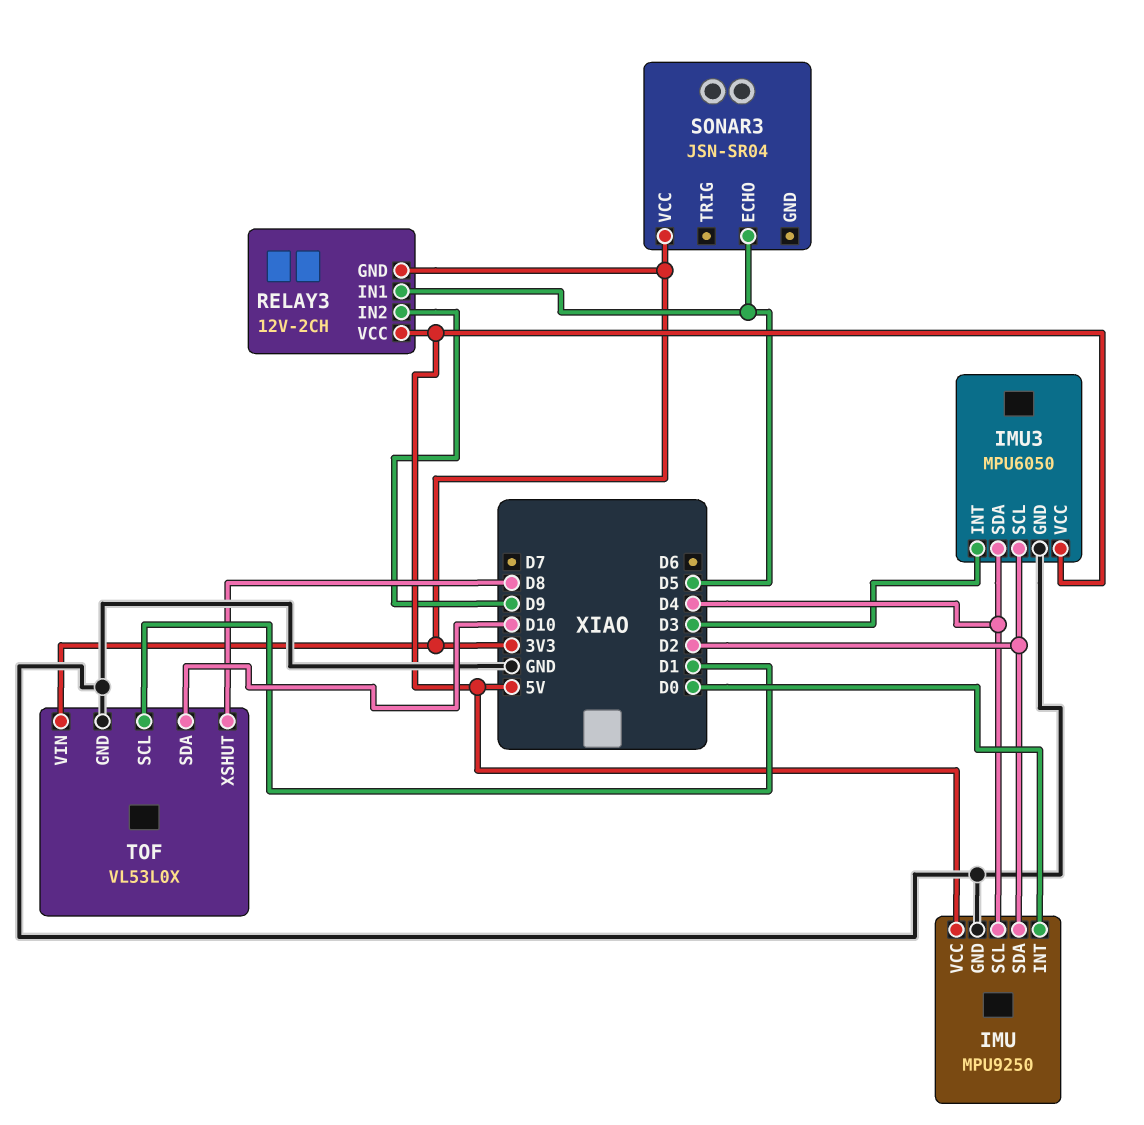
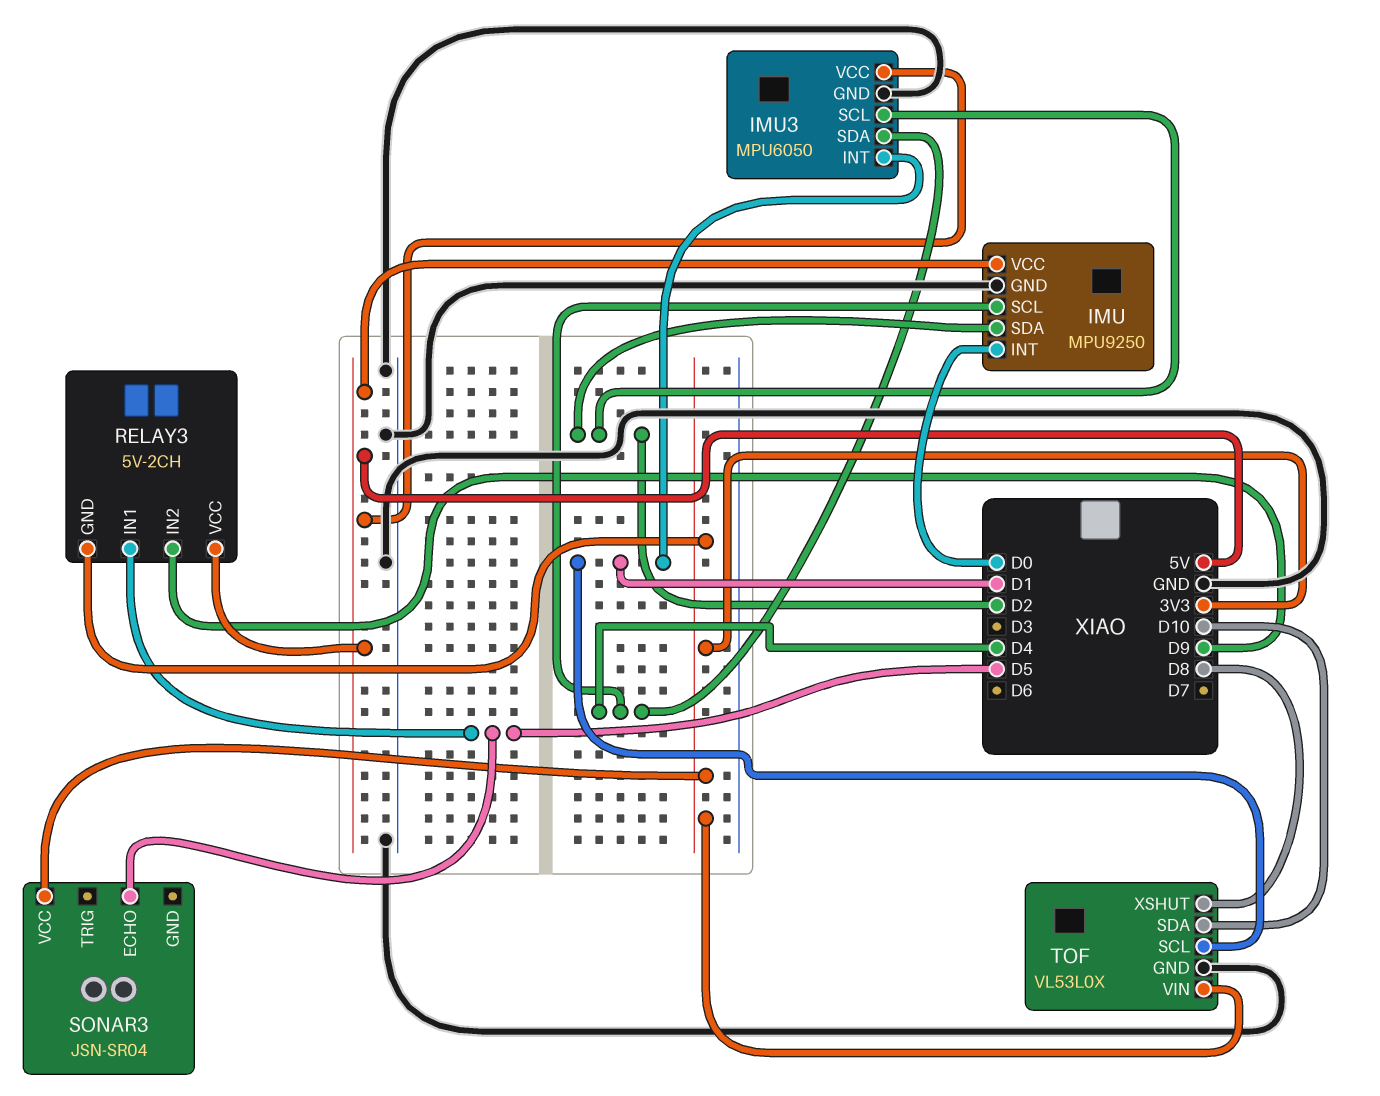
IMU3 pin INT: D3 -> D1
RELAY3: 12V-2CH -> 5V-2CH

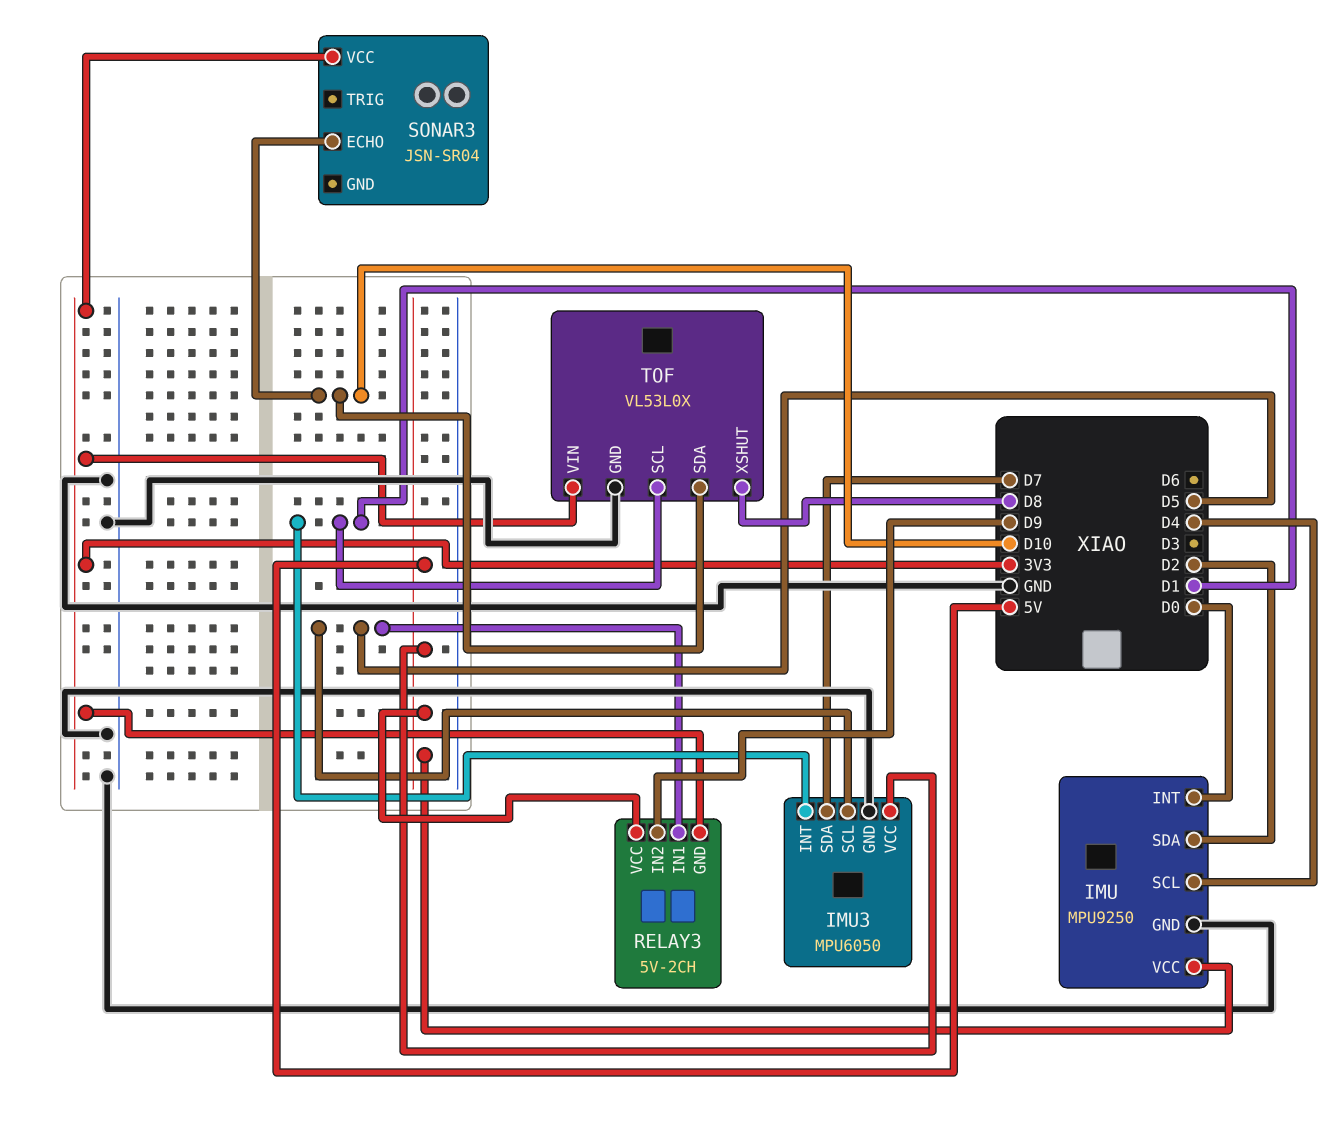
IMU3 pin SCL: D2 -> D5
IMU3 pin SDA: D4 -> D7
SONAR3 pin ECHO: D5 -> D10

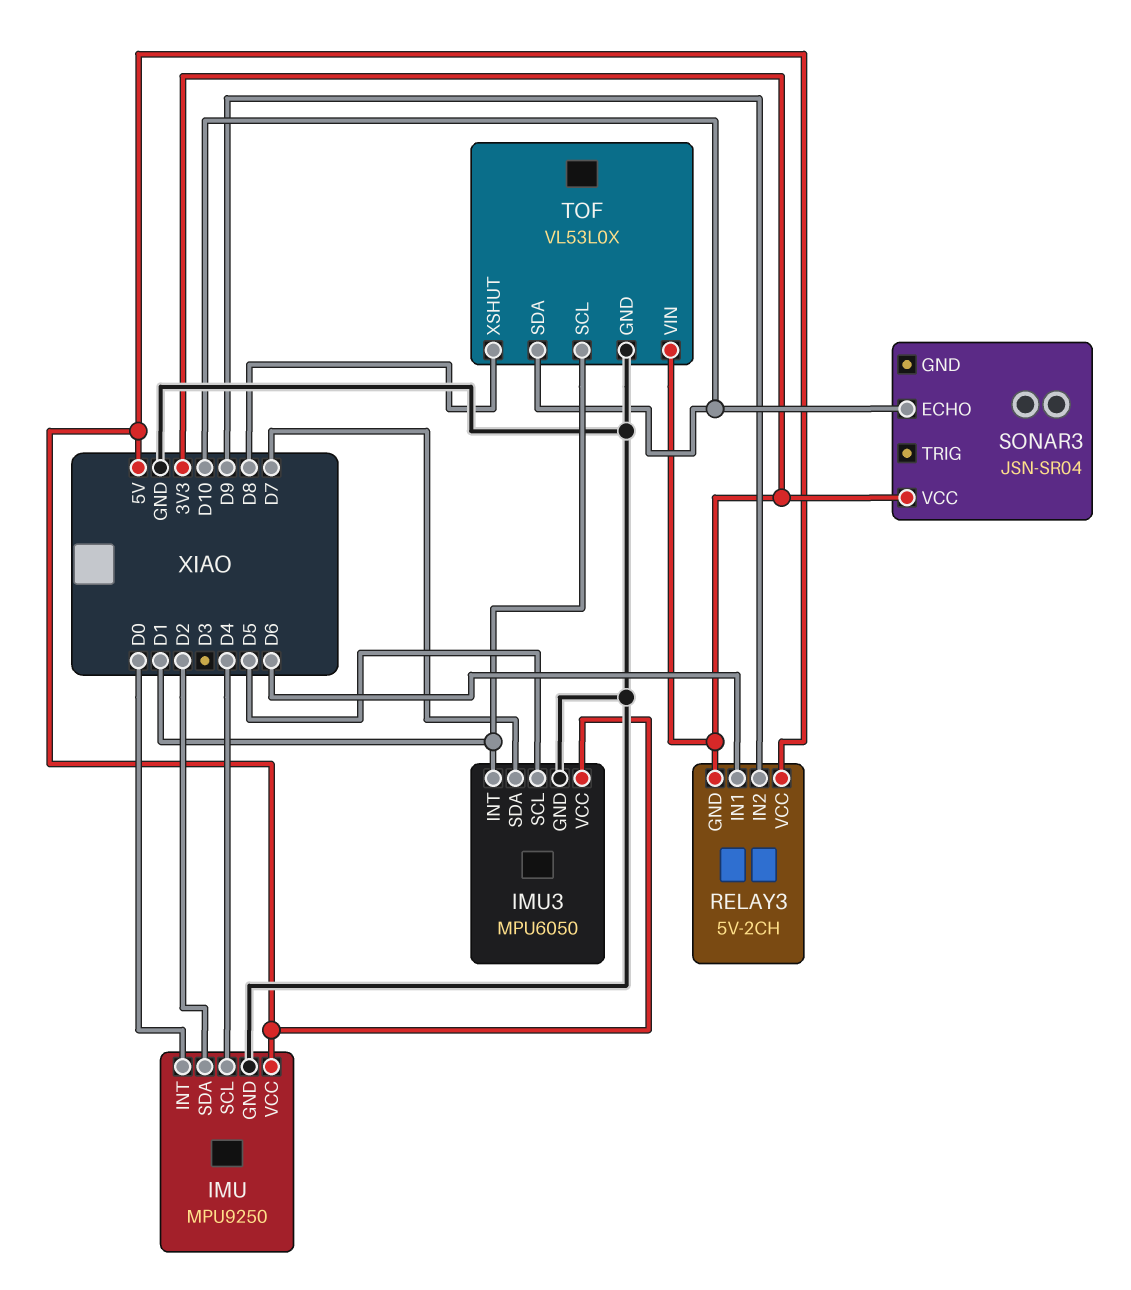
RELAY3 pin IN1: D5 -> D6

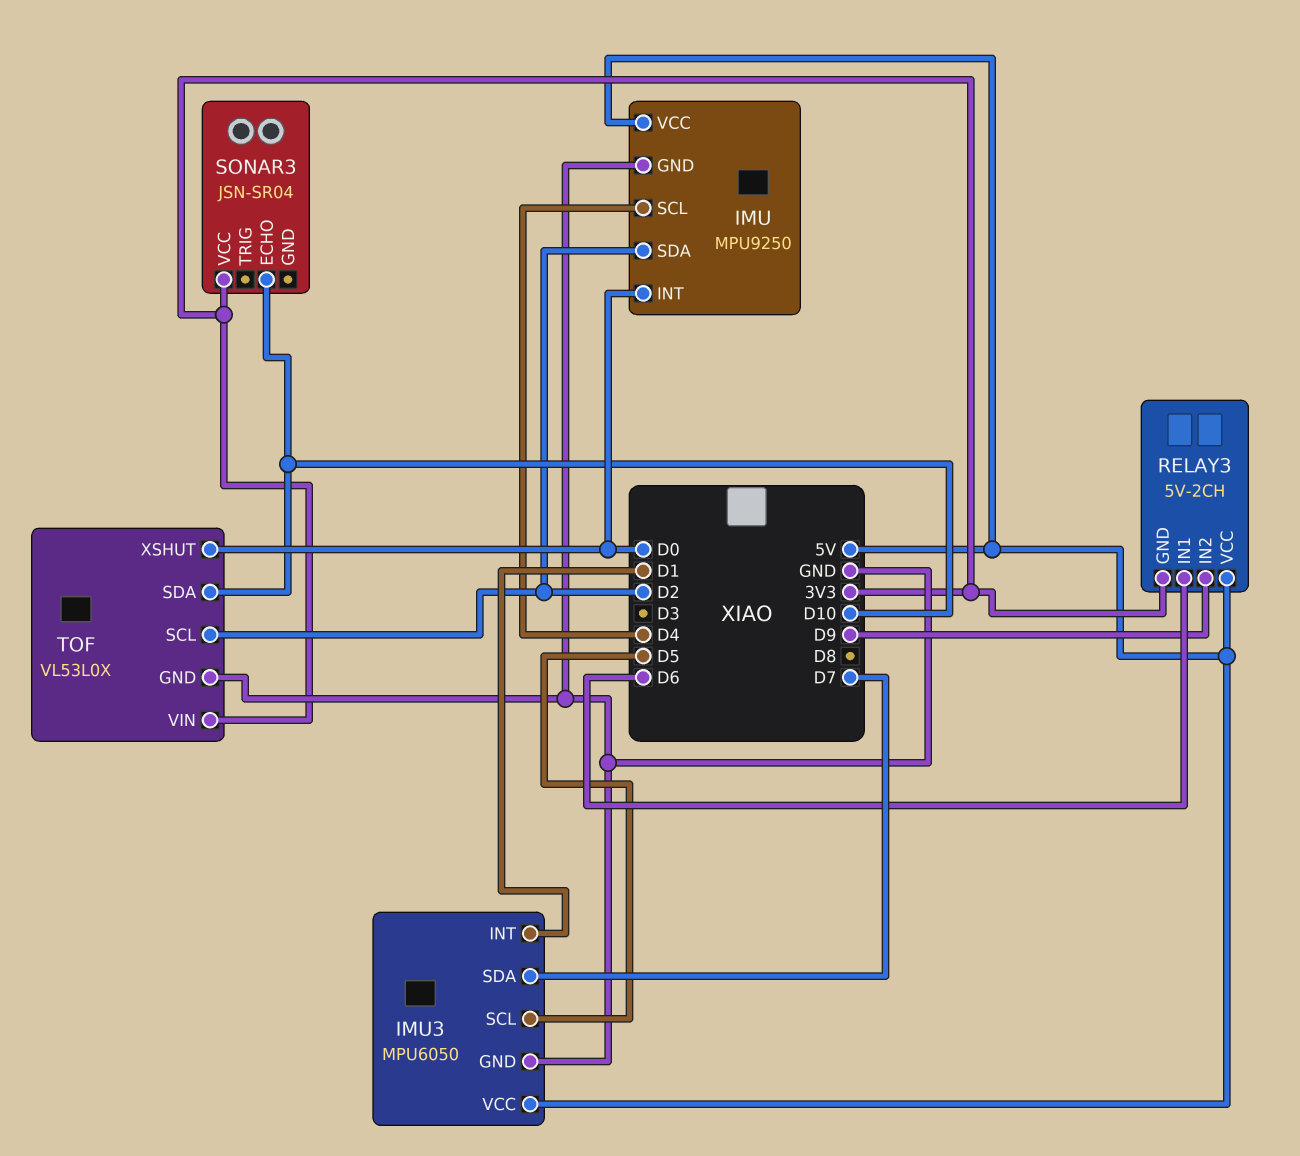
TOF pin SCL: D1 -> D2
TOF pin XSHUT: D8 -> D0

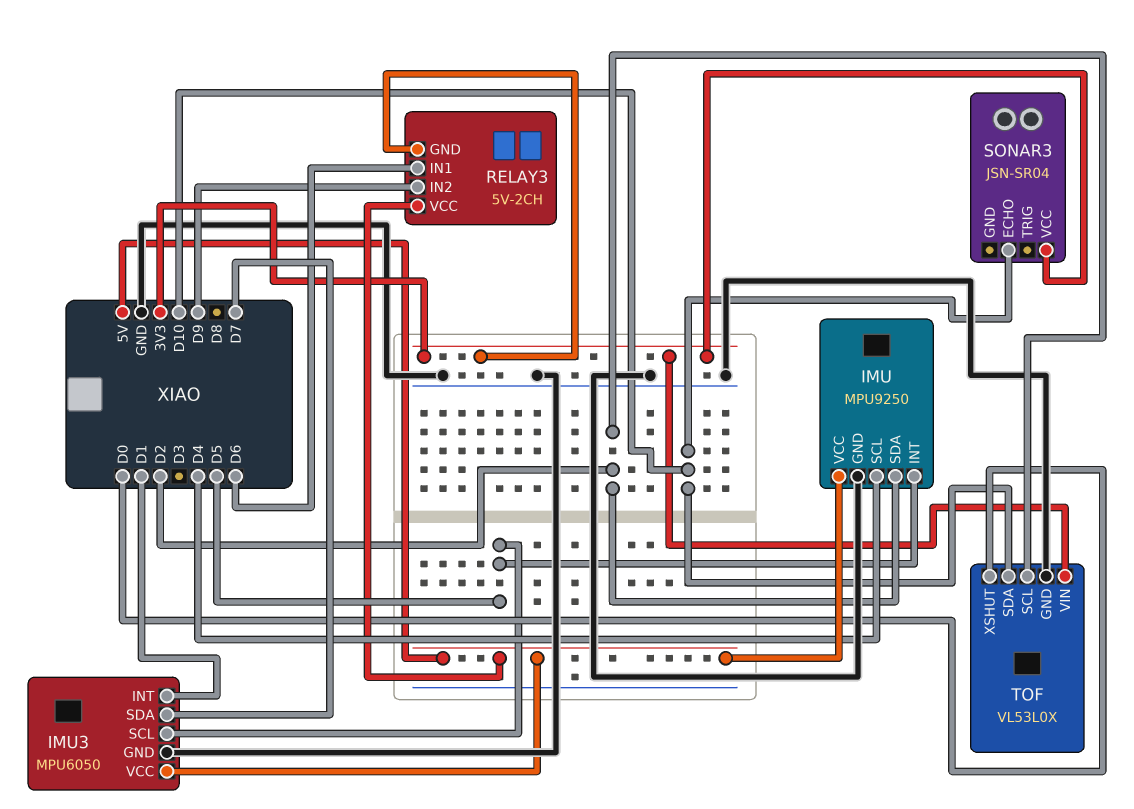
IMU pin INT: D0 -> D5

